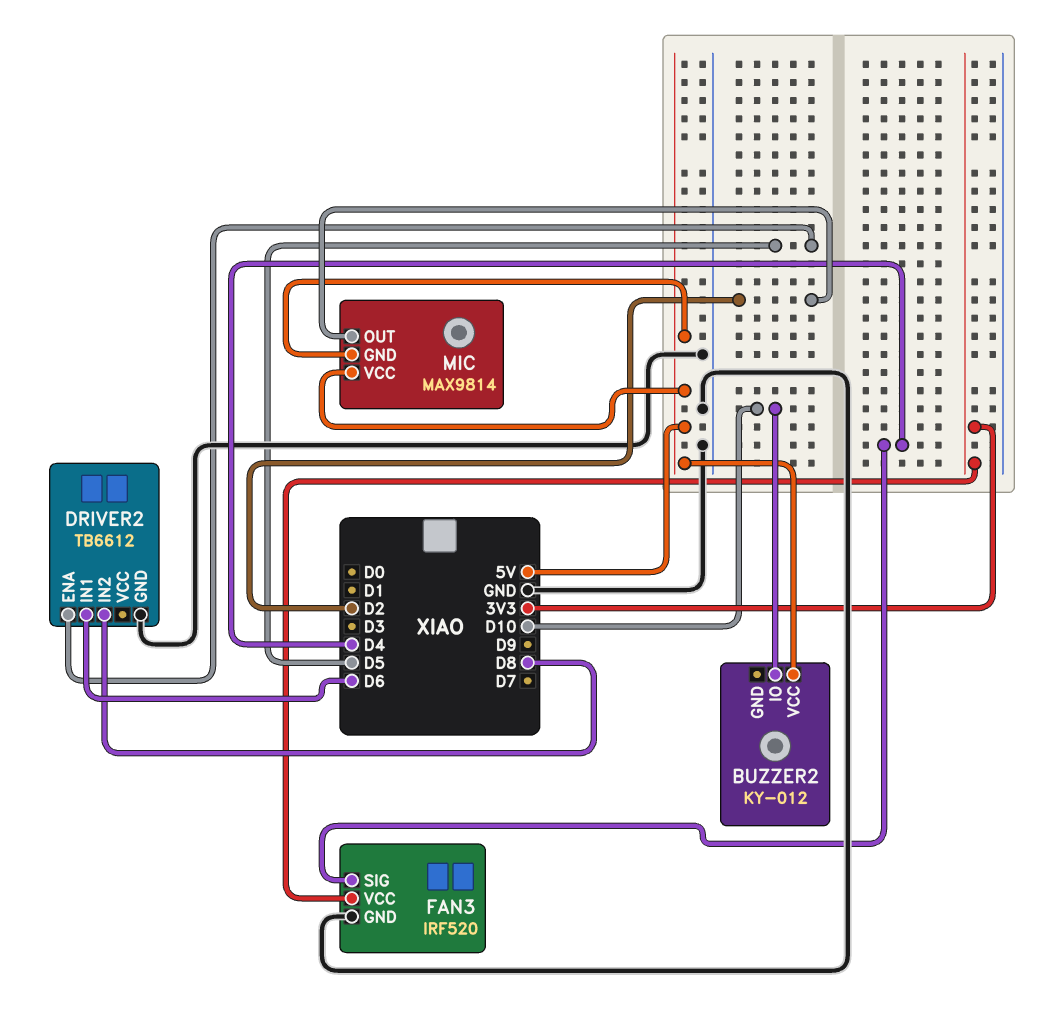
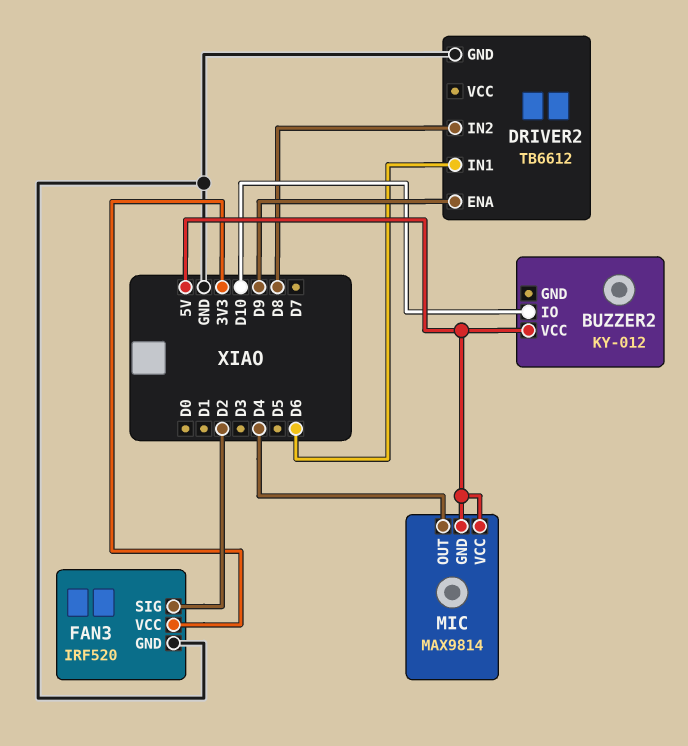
DRIVER2 pin ENA: D5 -> D9
FAN3 pin SIG: D4 -> D2
MIC pin OUT: D2 -> D4

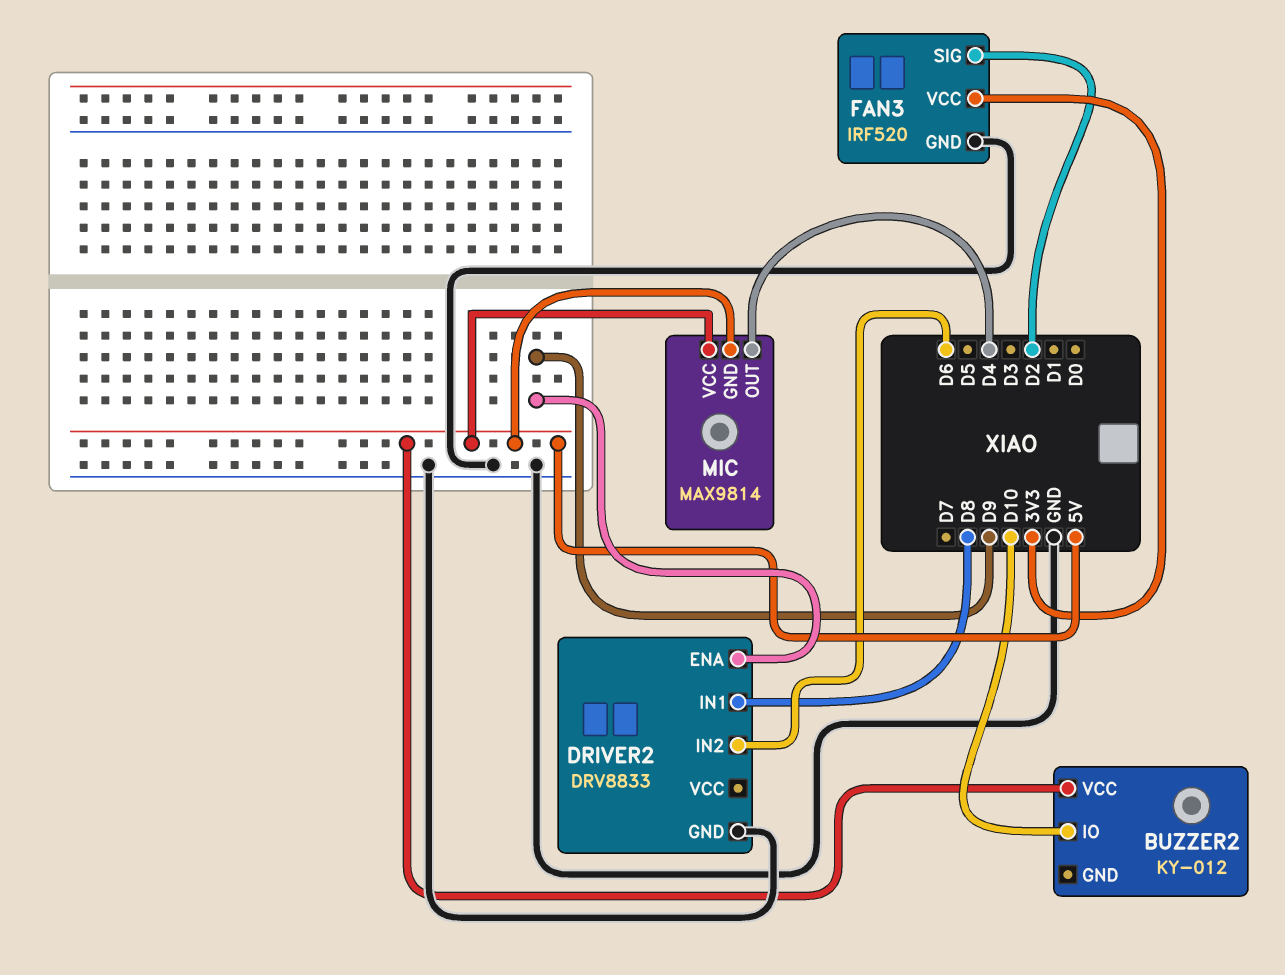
DRIVER2: TB6612 -> DRV8833
DRIVER2 pin IN1: D6 -> D8
DRIVER2 pin IN2: D8 -> D6

